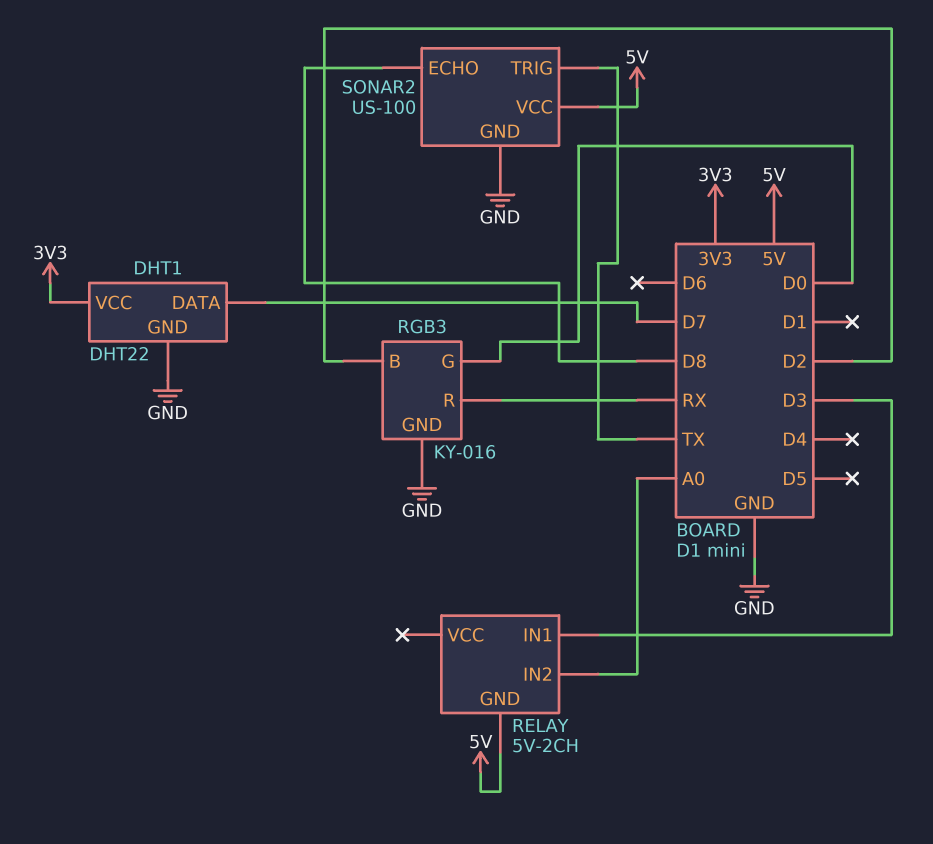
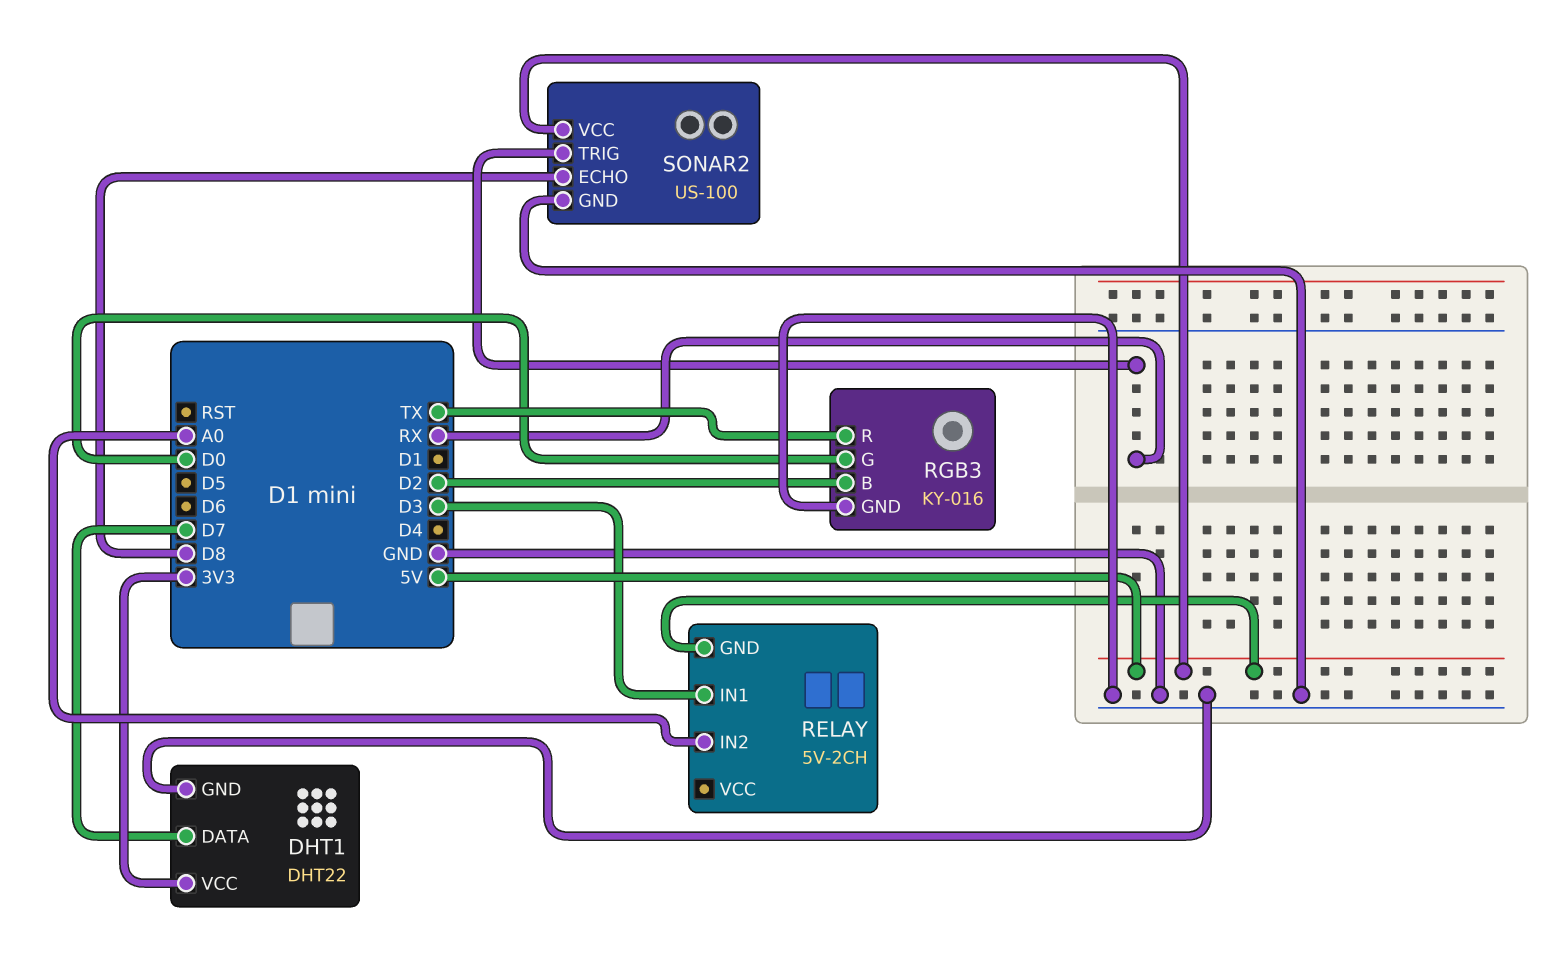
RGB3 pin R: RX -> TX
SONAR2 pin TRIG: TX -> RX

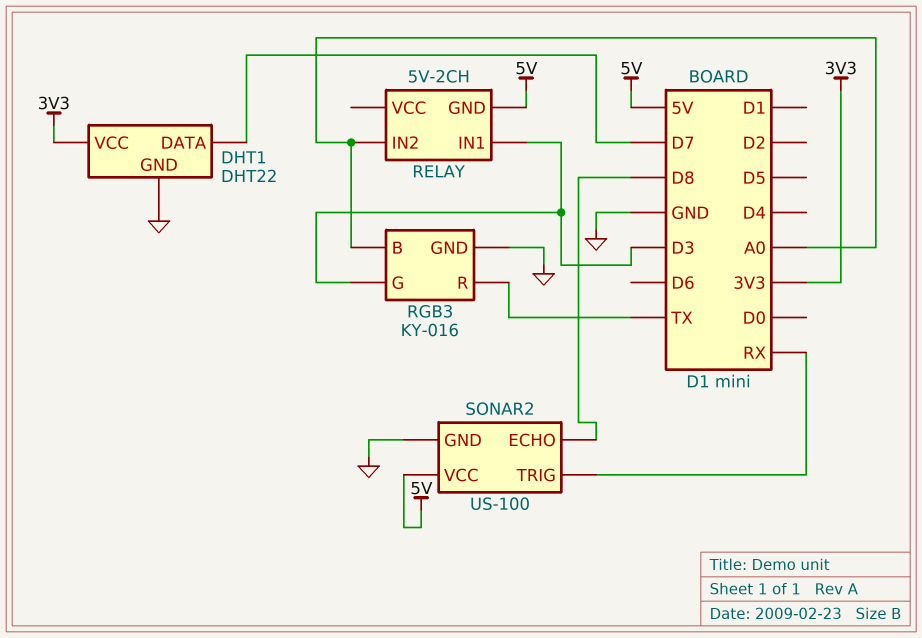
RGB3 pin B: D2 -> A0
RGB3 pin G: D0 -> D3

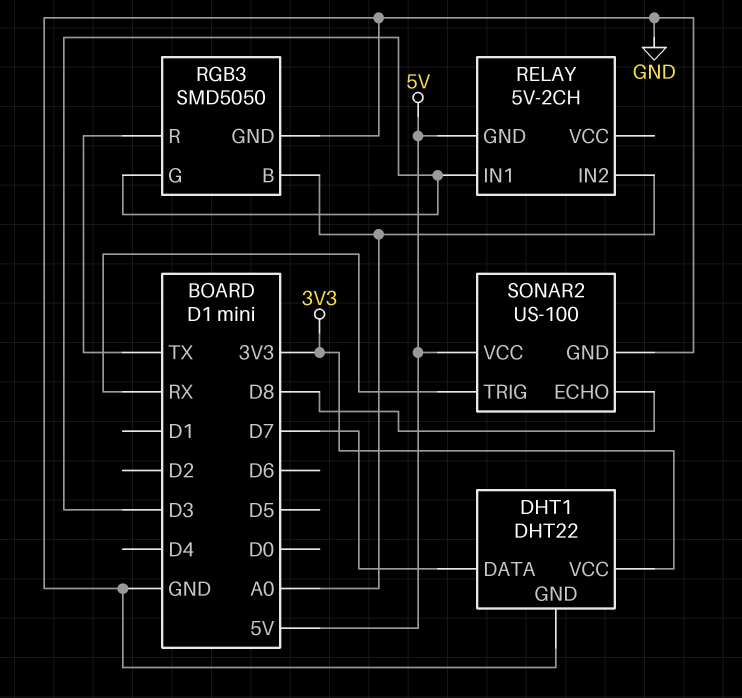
RGB3: KY-016 -> SMD5050

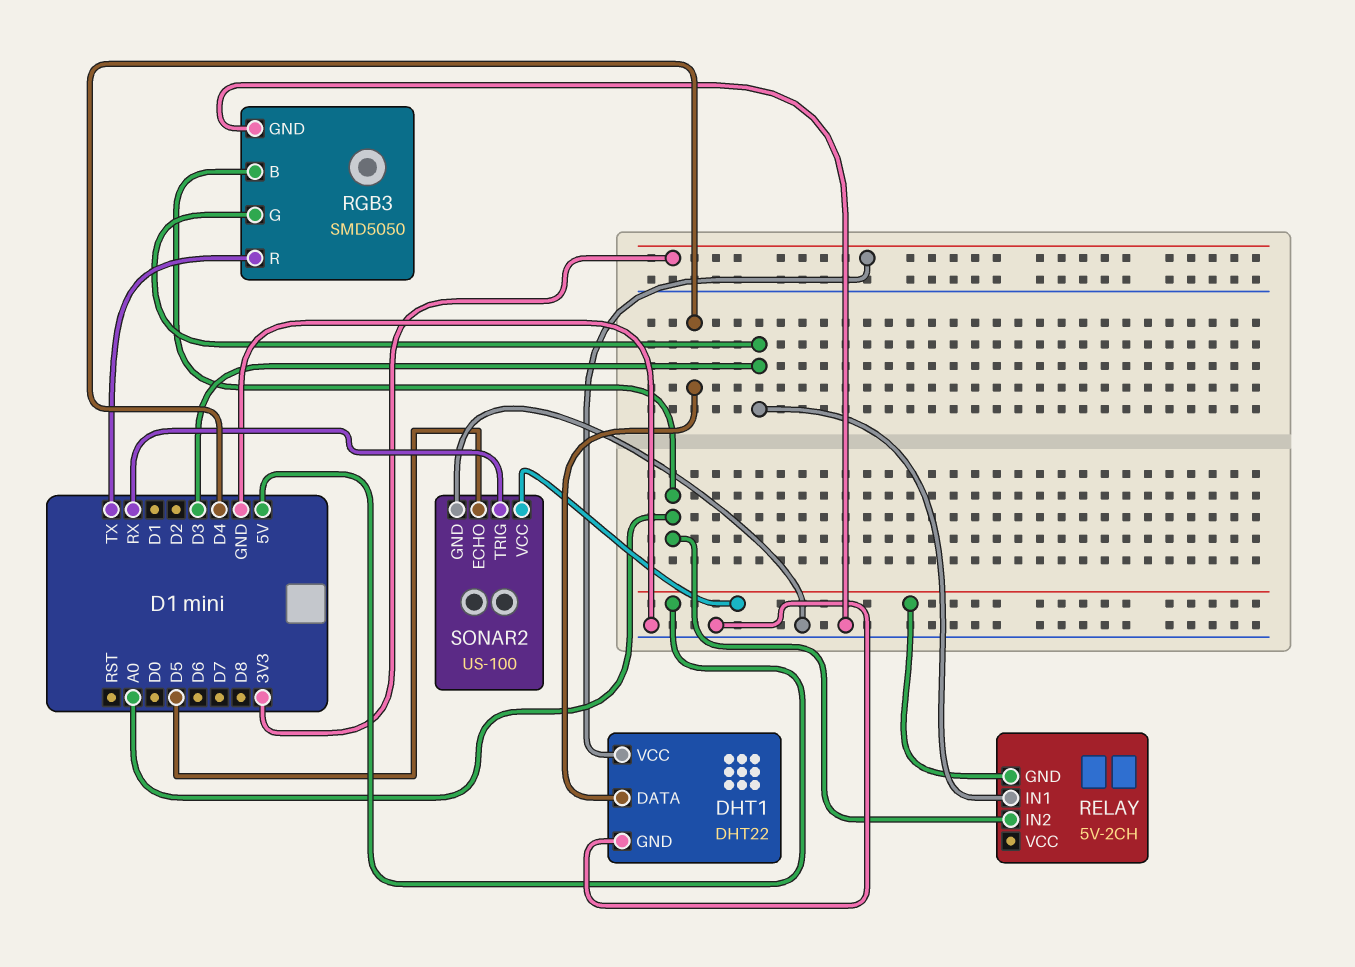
DHT1 pin DATA: D7 -> D4
SONAR2 pin ECHO: D8 -> D5

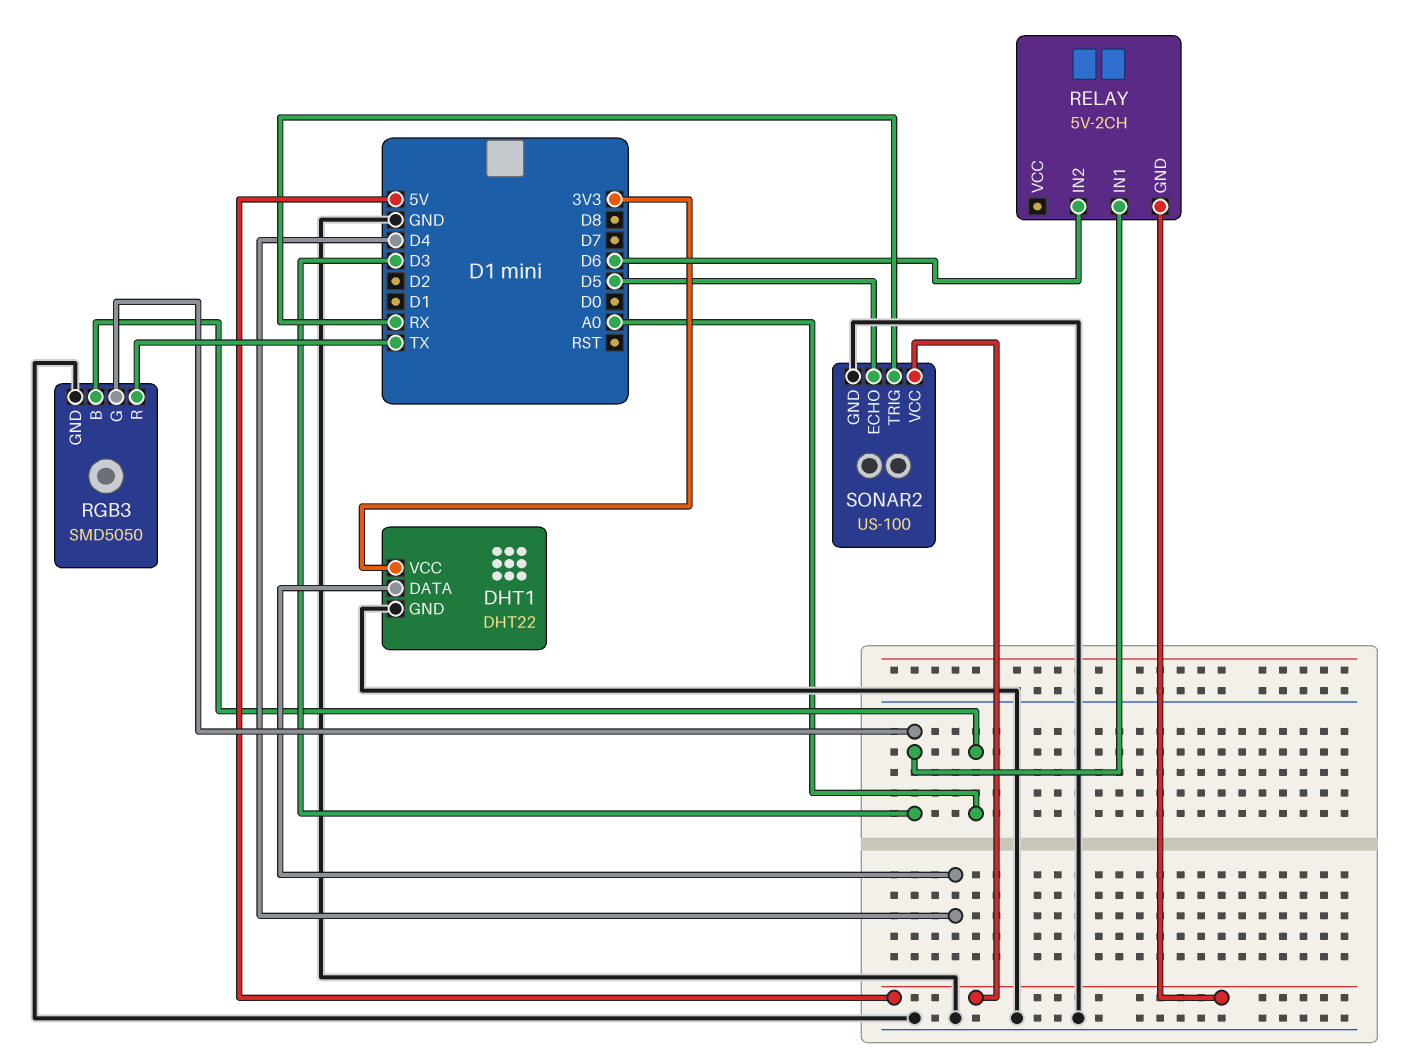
RELAY pin IN2: A0 -> D6

